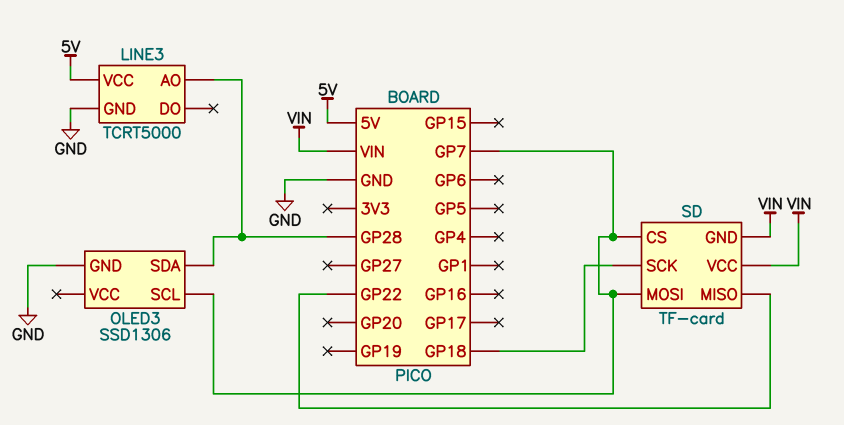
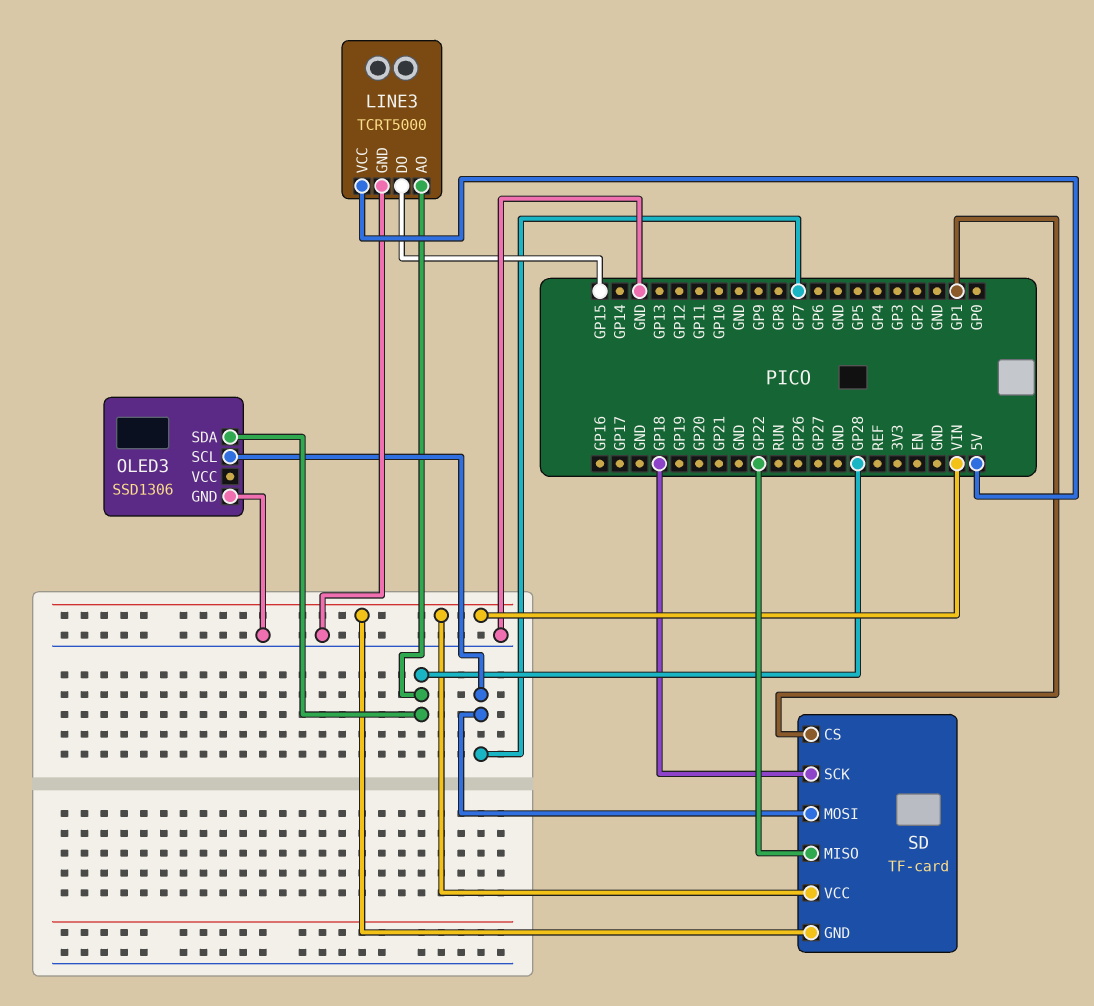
LINE3 pin DO: none -> GP15
SD pin CS: GP7 -> GP1

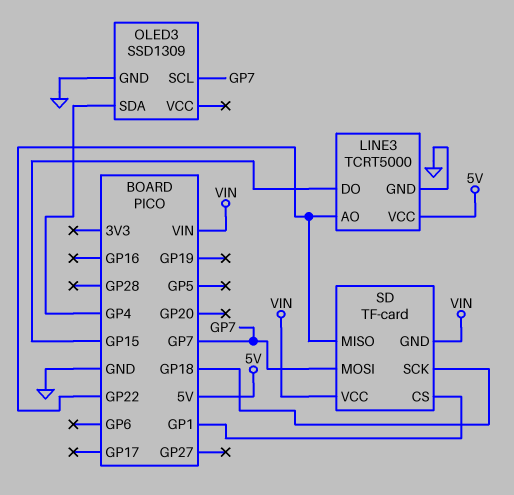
LINE3 pin AO: GP28 -> GP22
OLED3: SSD1306 -> SSD1309
OLED3 pin SDA: GP28 -> GP4

